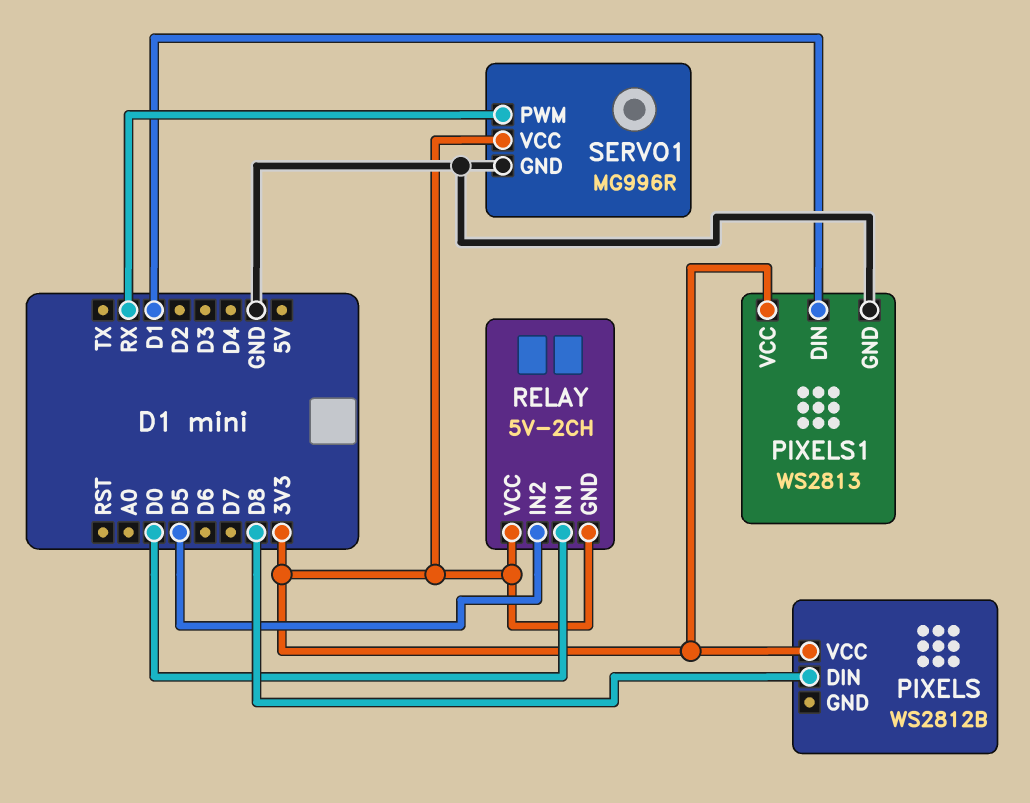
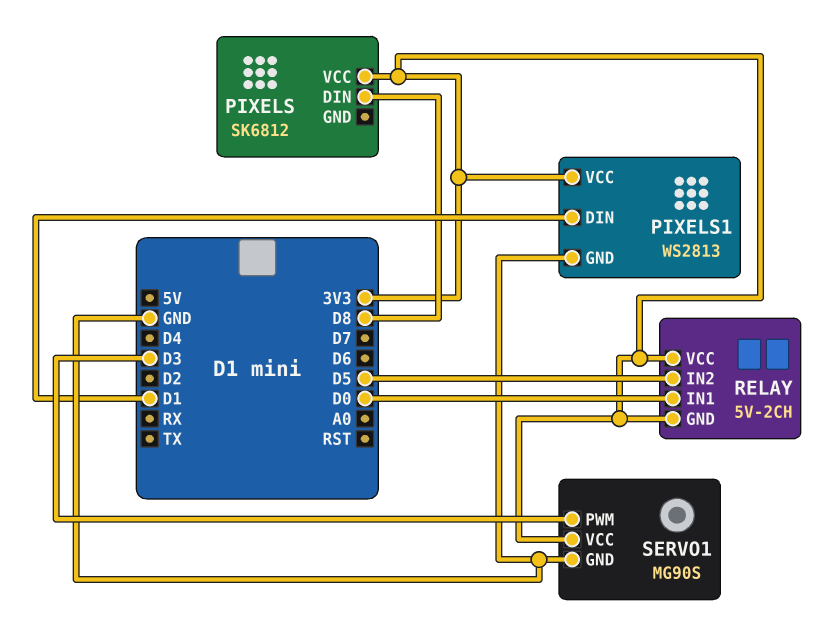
PIXELS: WS2812B -> SK6812
SERVO1: MG996R -> MG90S
SERVO1 pin PWM: RX -> D3

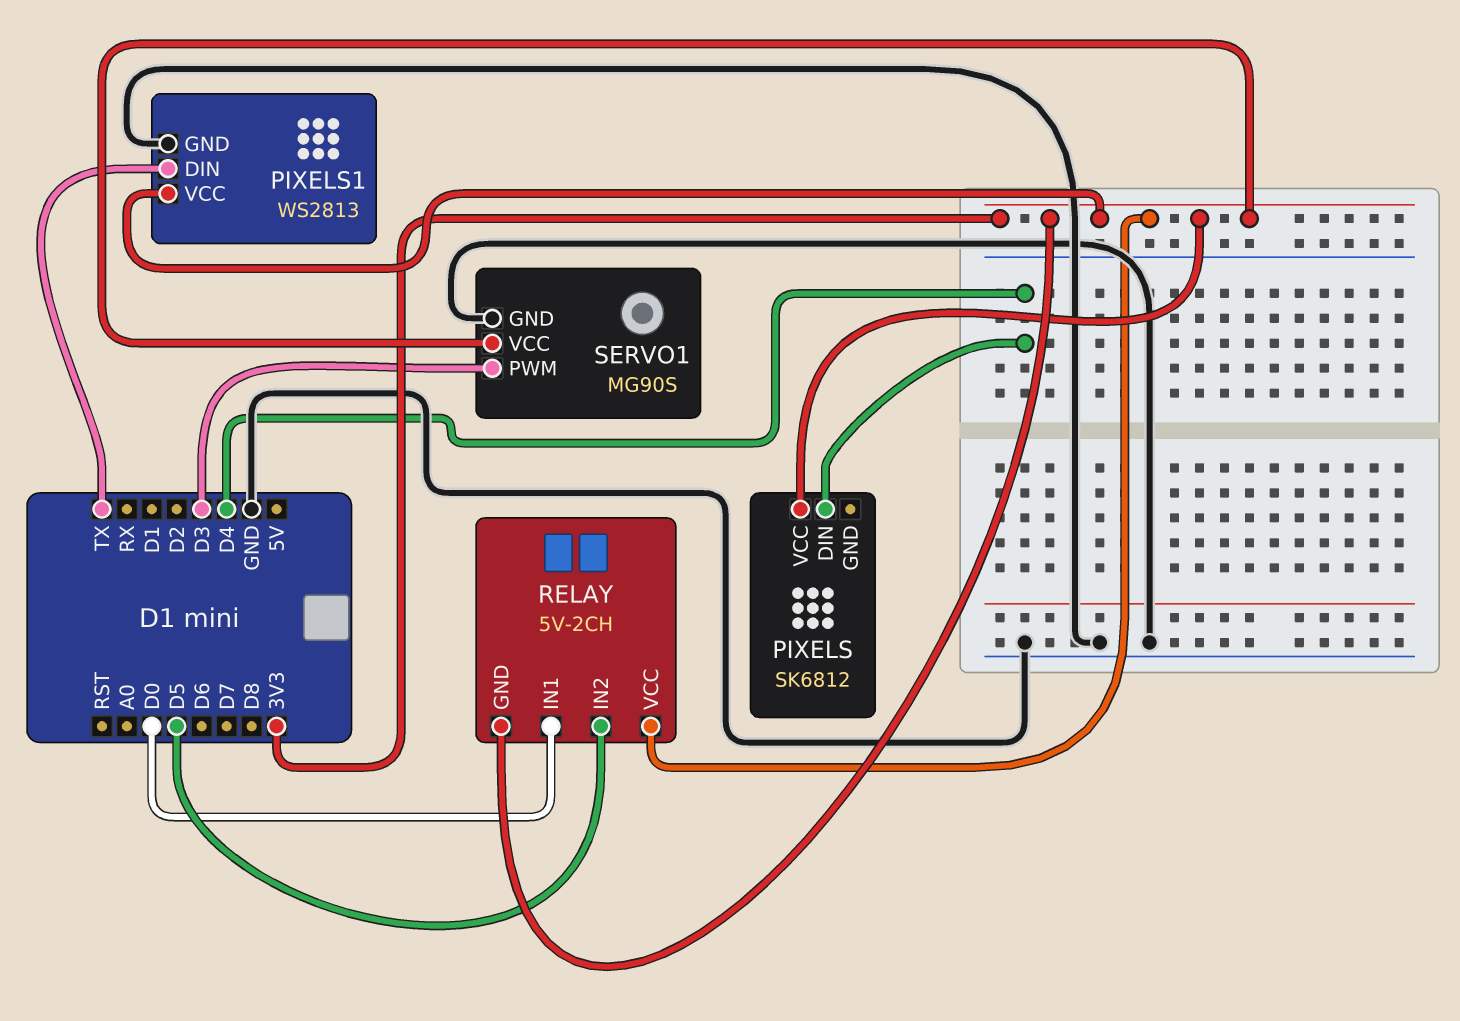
PIXELS pin DIN: D8 -> D4
PIXELS1 pin DIN: D1 -> TX

